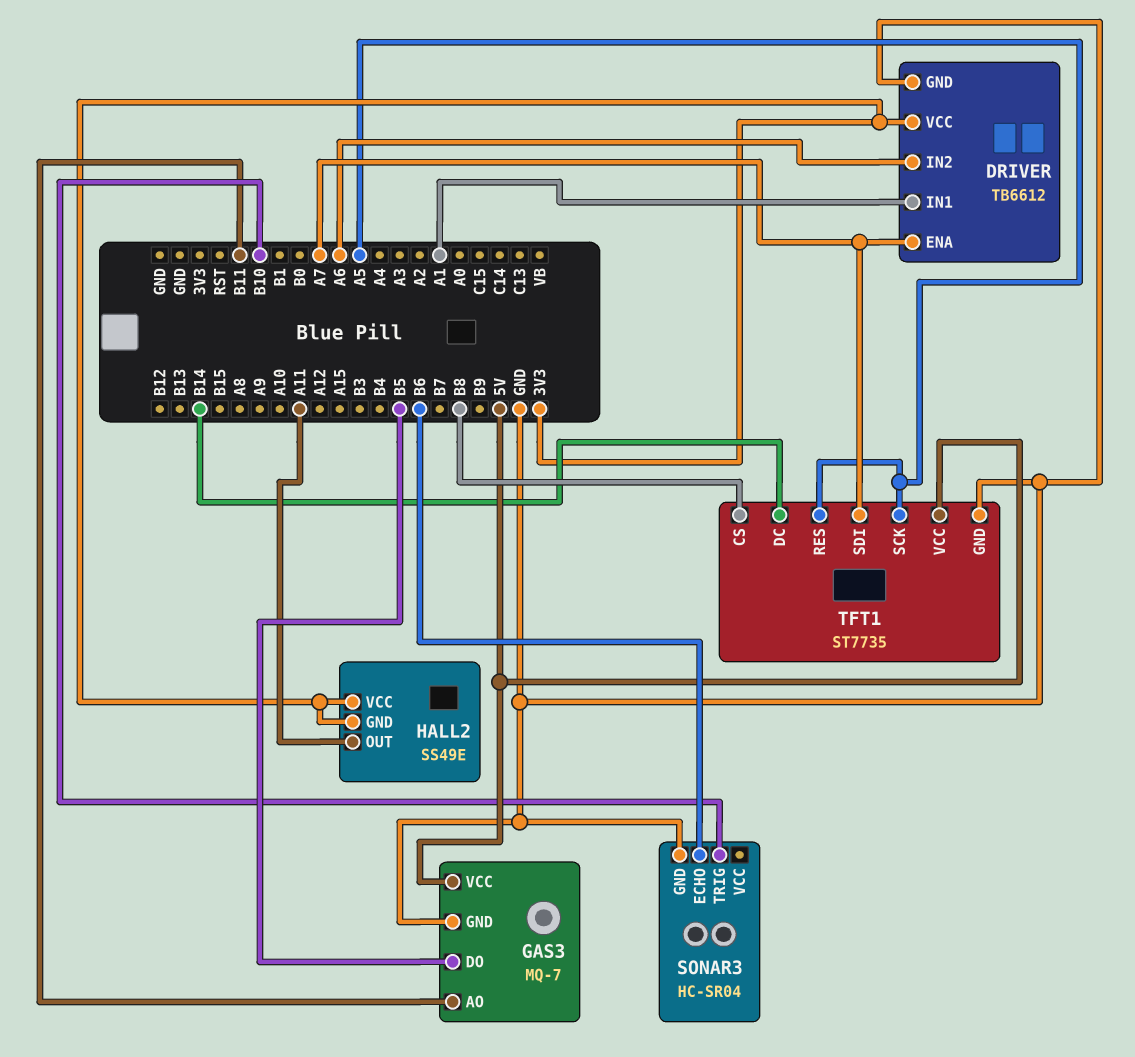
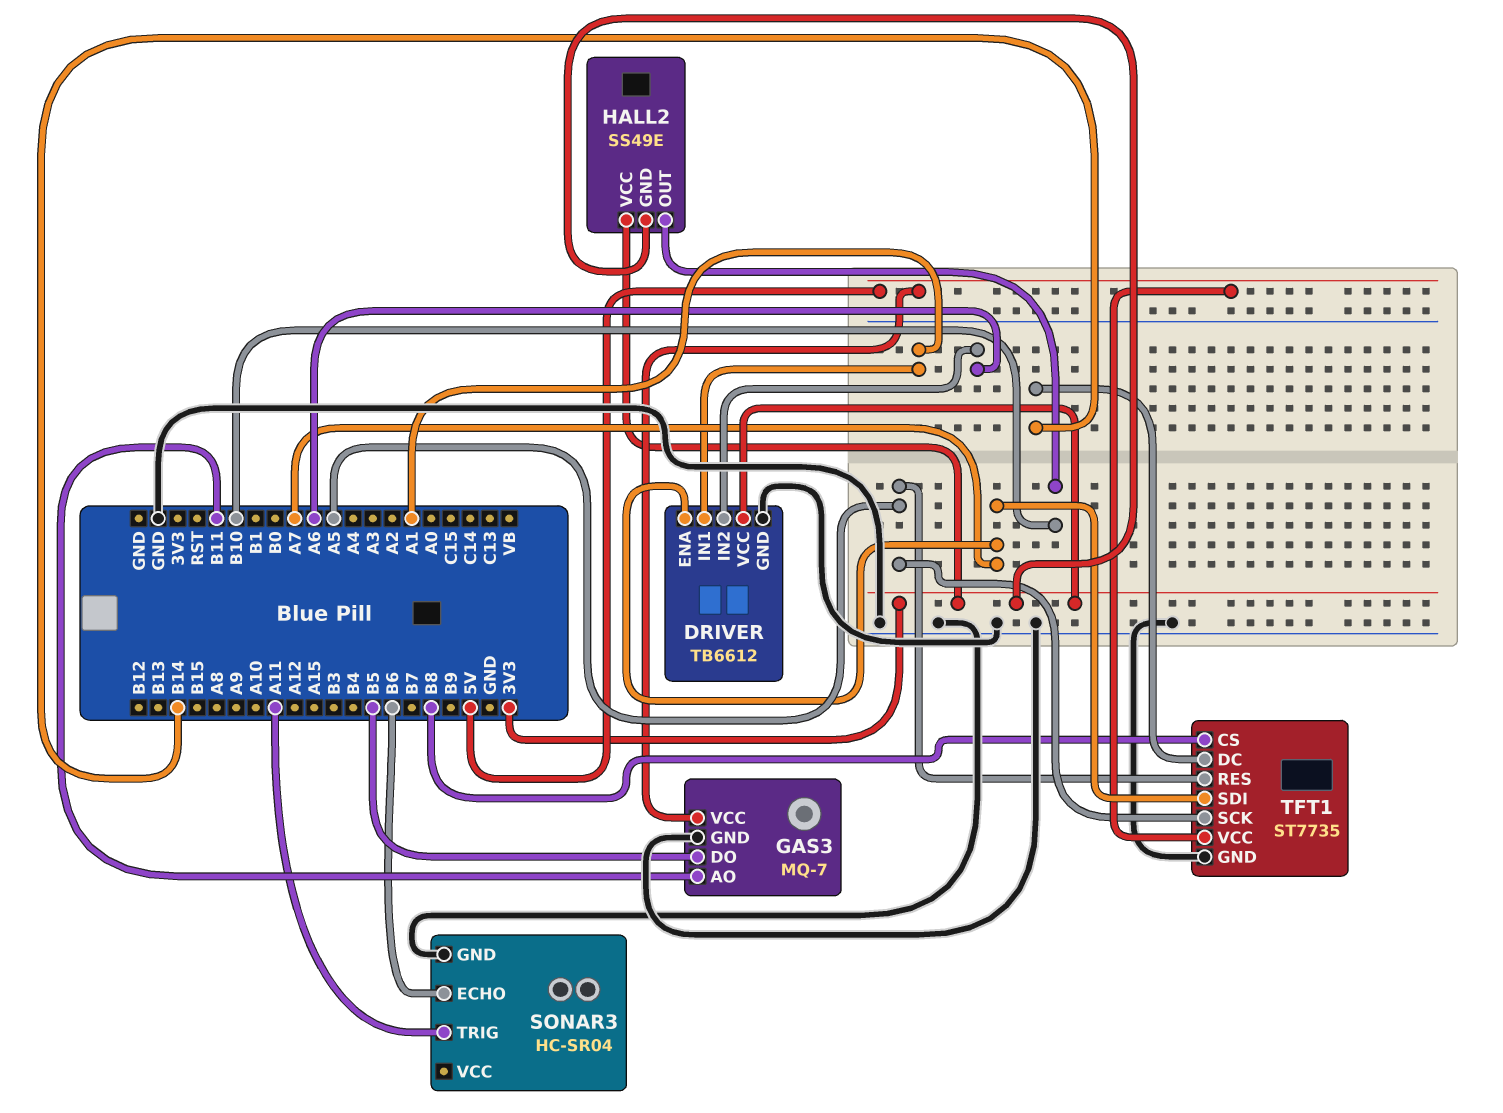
HALL2 pin OUT: A11 -> B10
SONAR3 pin TRIG: B10 -> A11

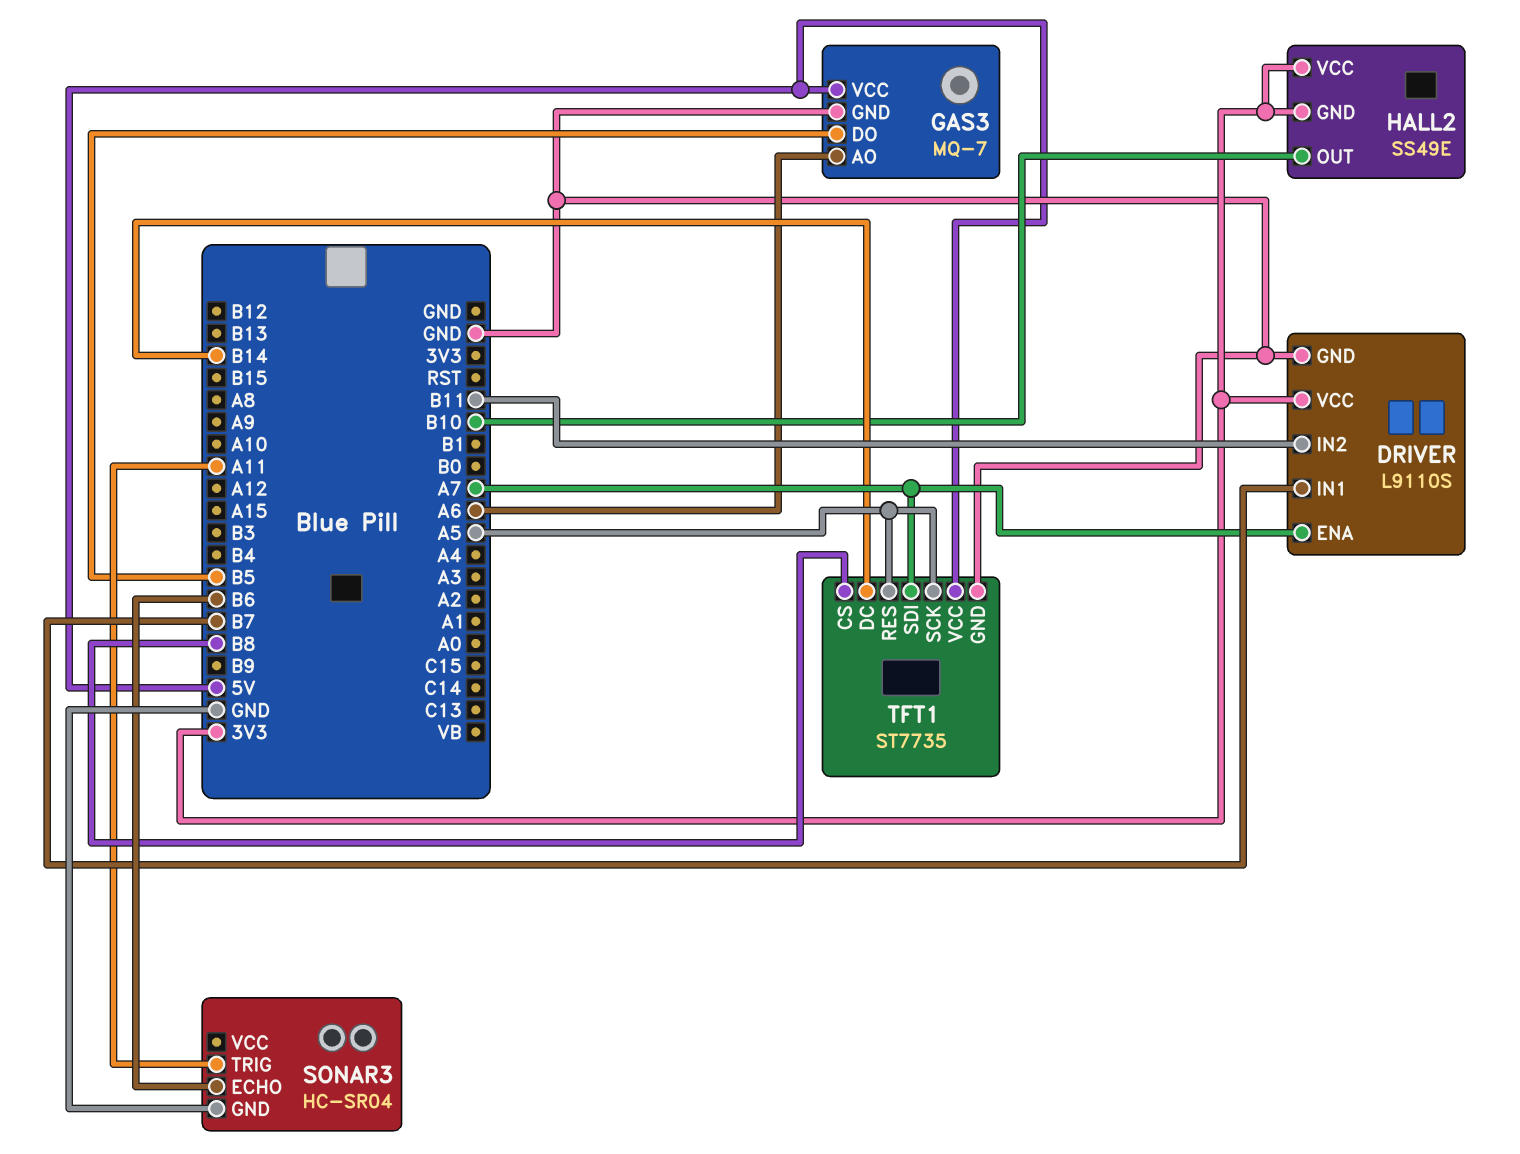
DRIVER: TB6612 -> L9110S
DRIVER pin IN1: A1 -> B7
DRIVER pin IN2: A6 -> B11
GAS3 pin AO: B11 -> A6

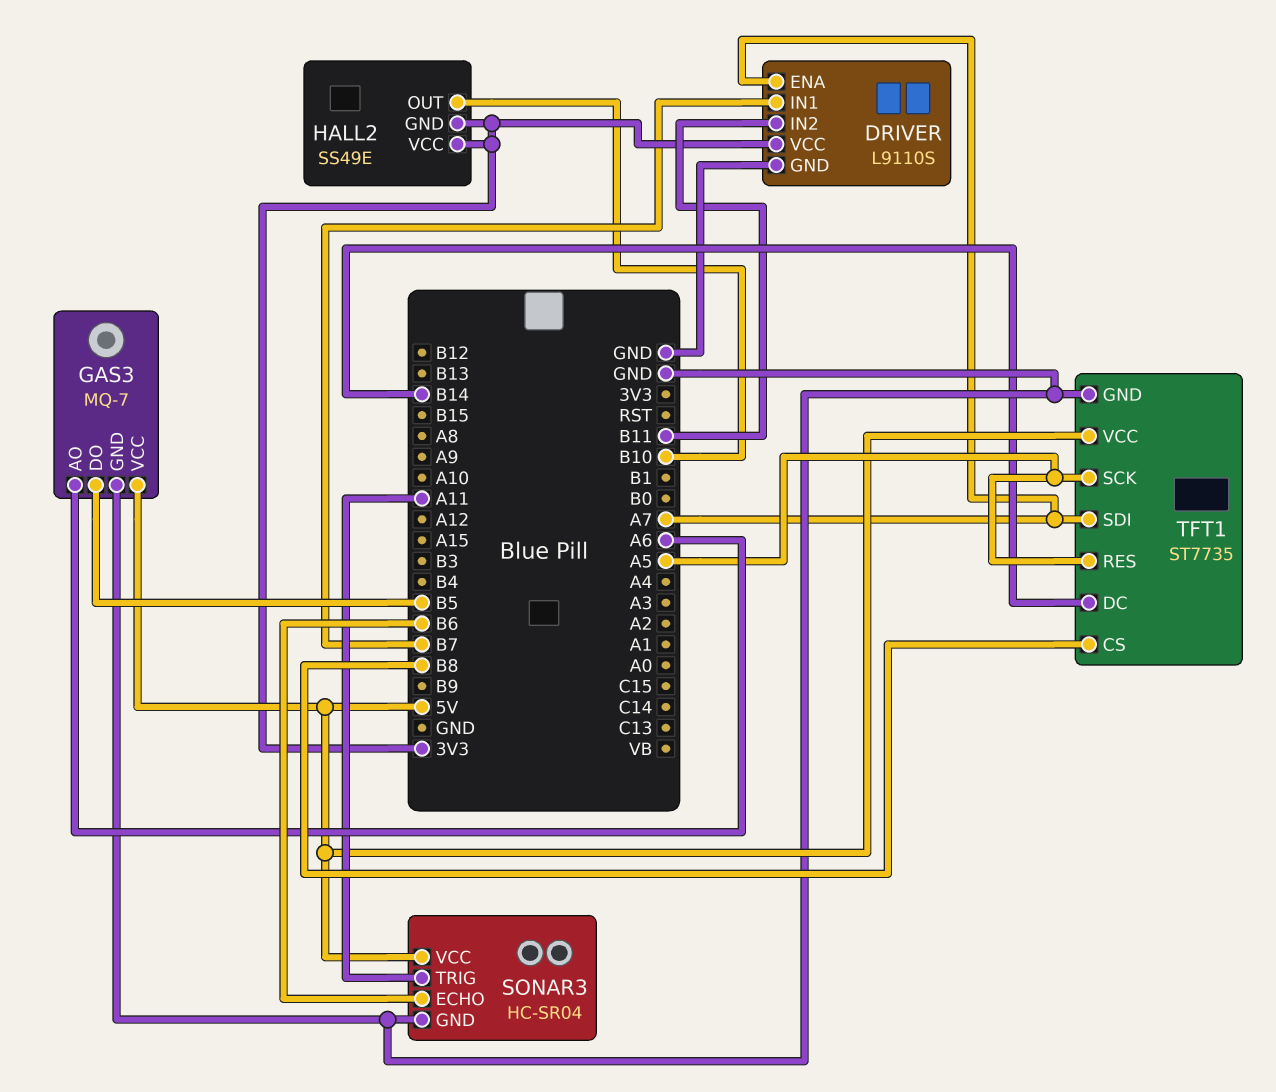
SONAR3 pin VCC: none -> 5V

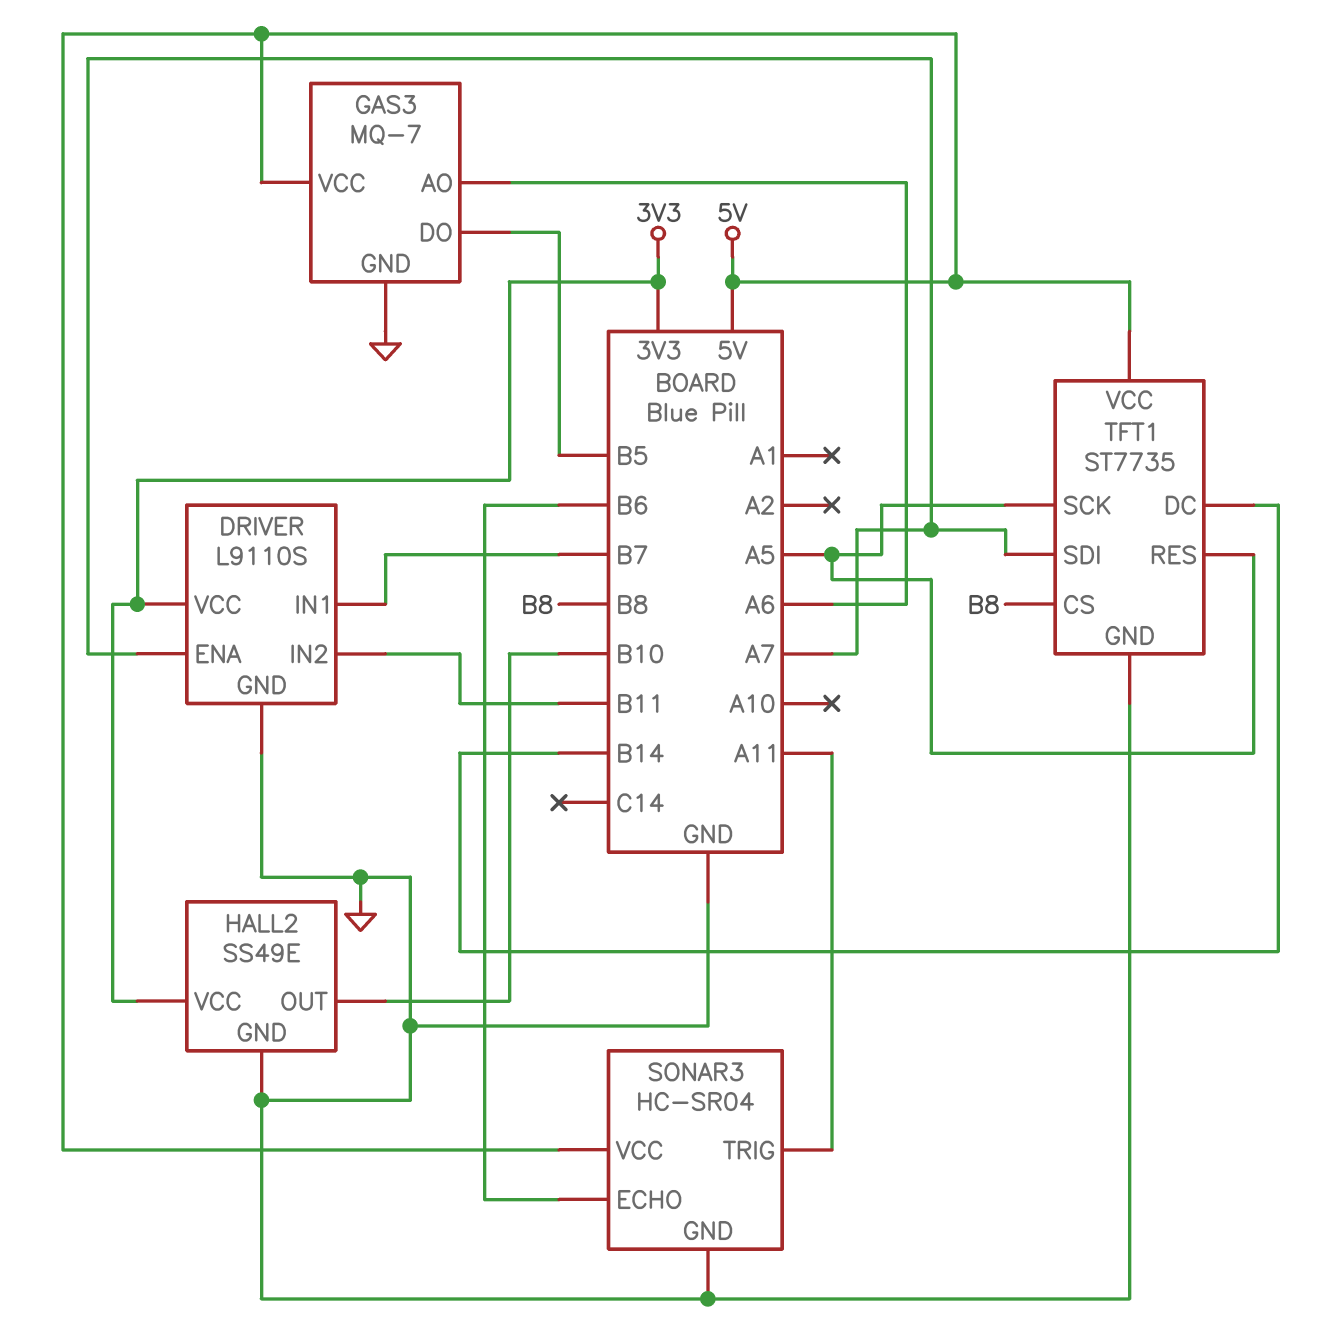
HALL2 pin GND: 3V3 -> GND

